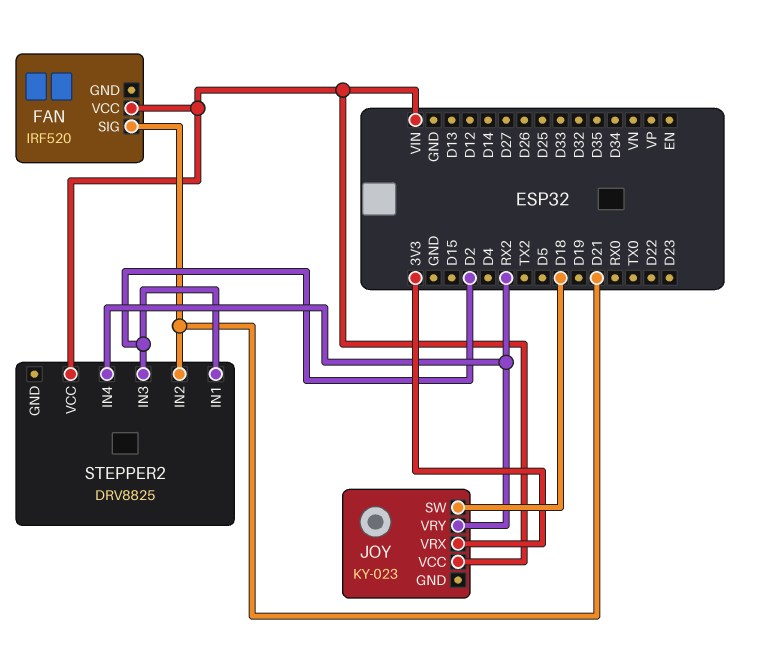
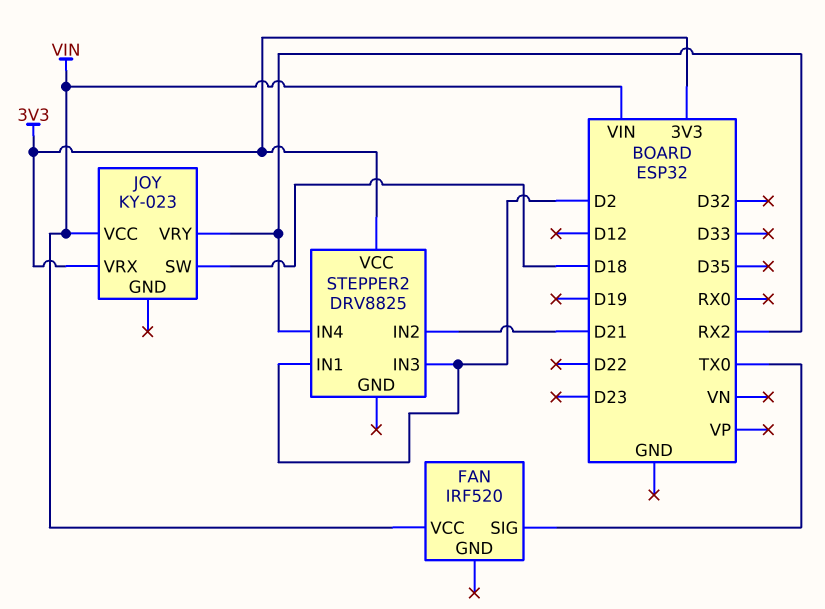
FAN pin SIG: D21 -> TX0
STEPPER2 pin VCC: VIN -> 3V3

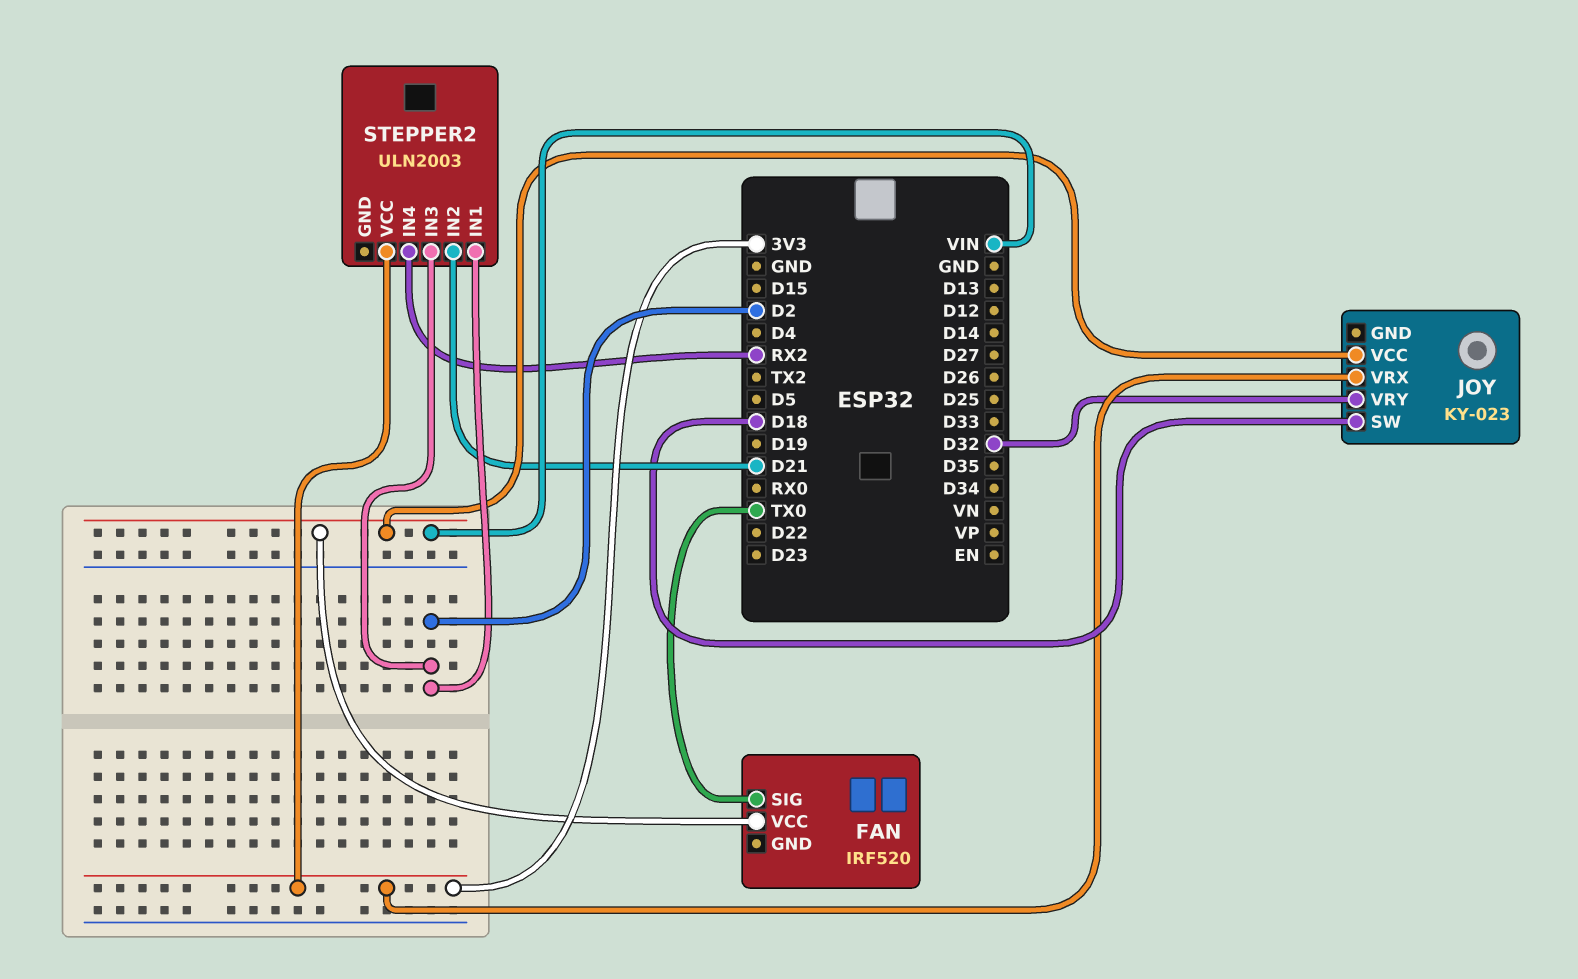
JOY pin VRY: RX2 -> D32
STEPPER2: DRV8825 -> ULN2003

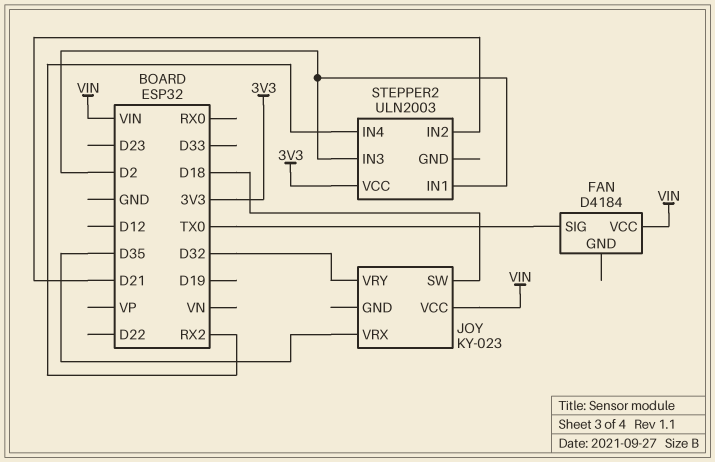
FAN: IRF520 -> D4184
JOY pin VRX: 3V3 -> D35

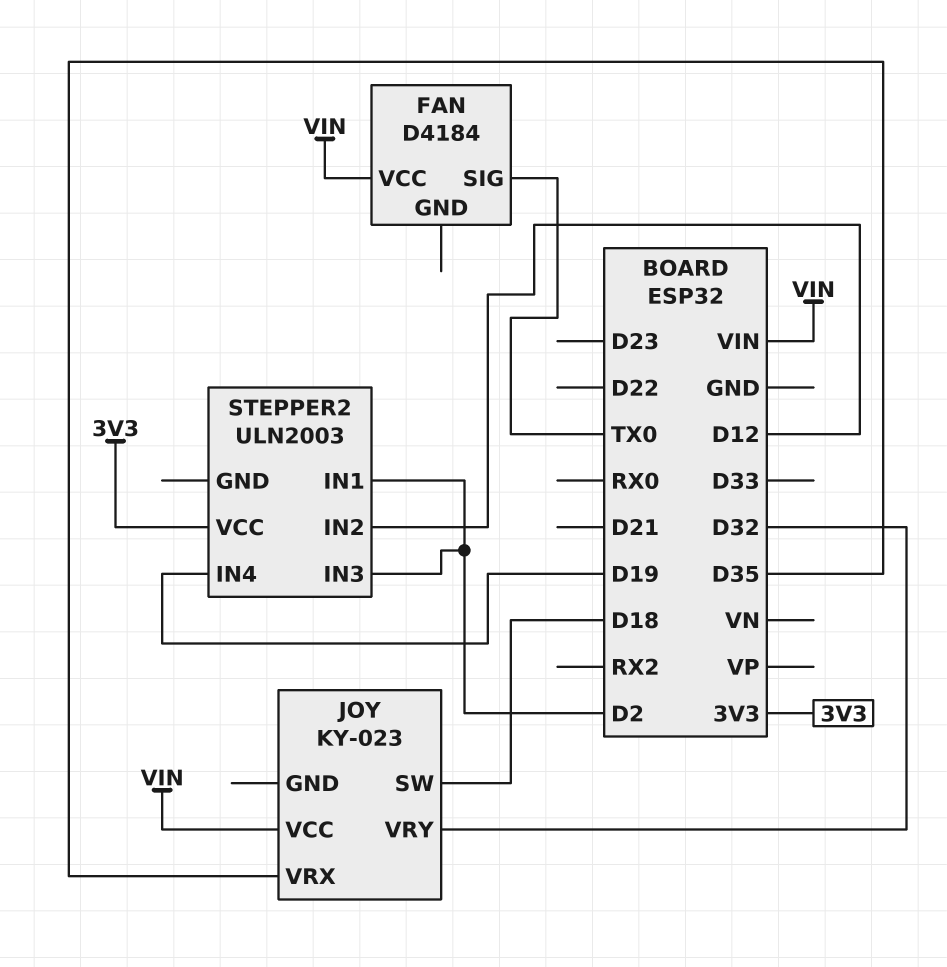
STEPPER2 pin IN2: D21 -> D12
STEPPER2 pin IN4: RX2 -> D19

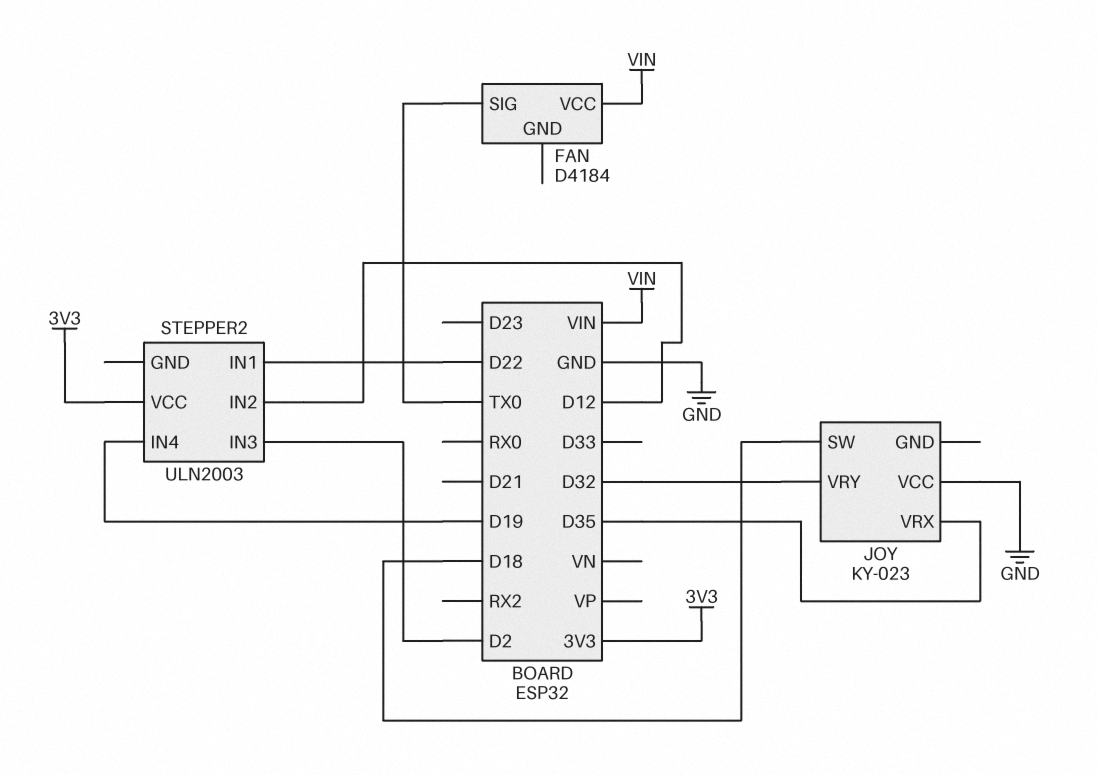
JOY pin VCC: VIN -> GND
STEPPER2 pin IN1: D2 -> D22

